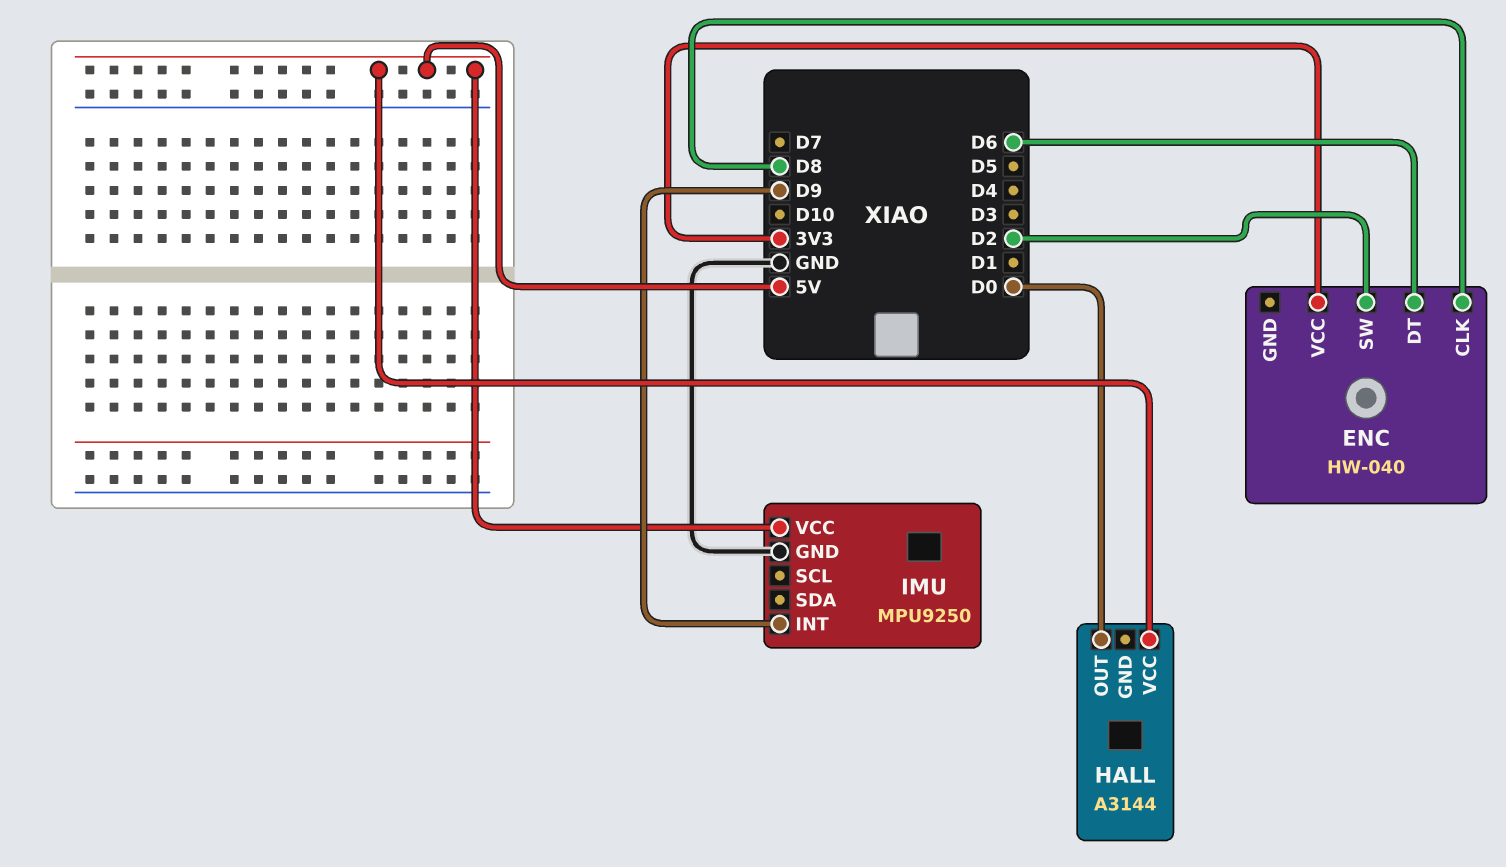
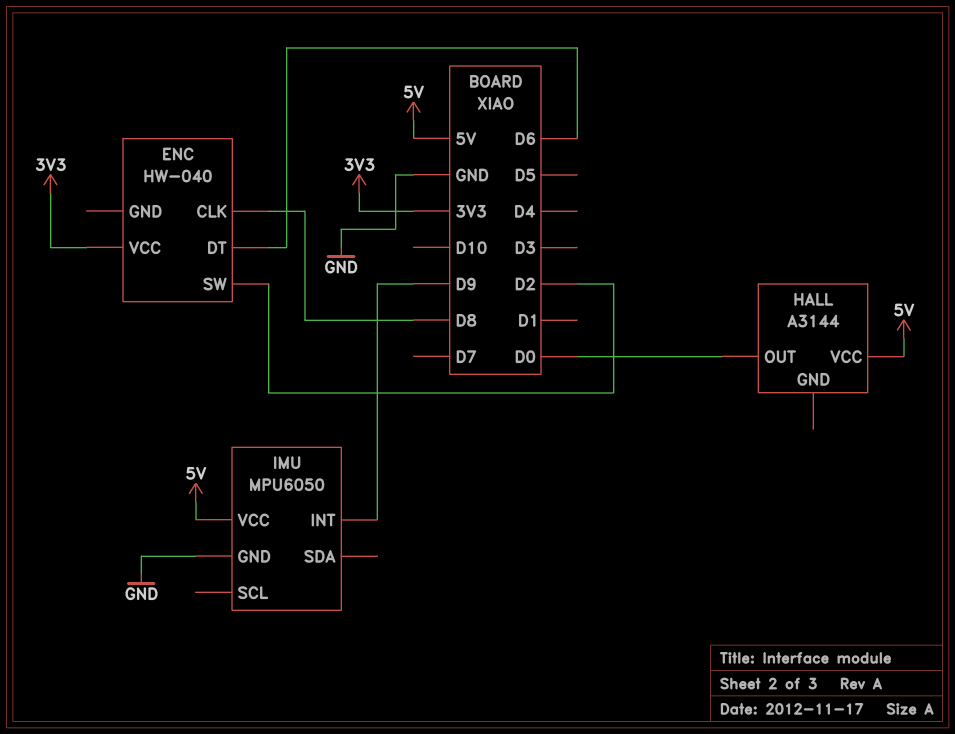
IMU: MPU9250 -> MPU6050

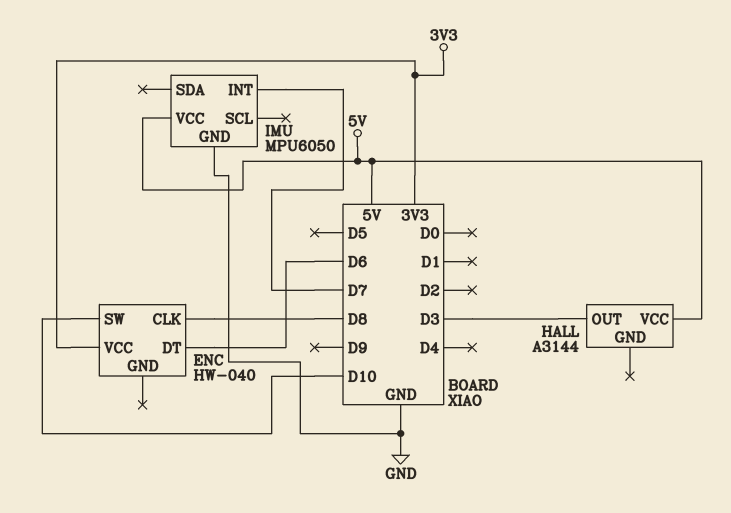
ENC pin SW: D2 -> D10
HALL pin OUT: D0 -> D3
IMU pin INT: D9 -> D7

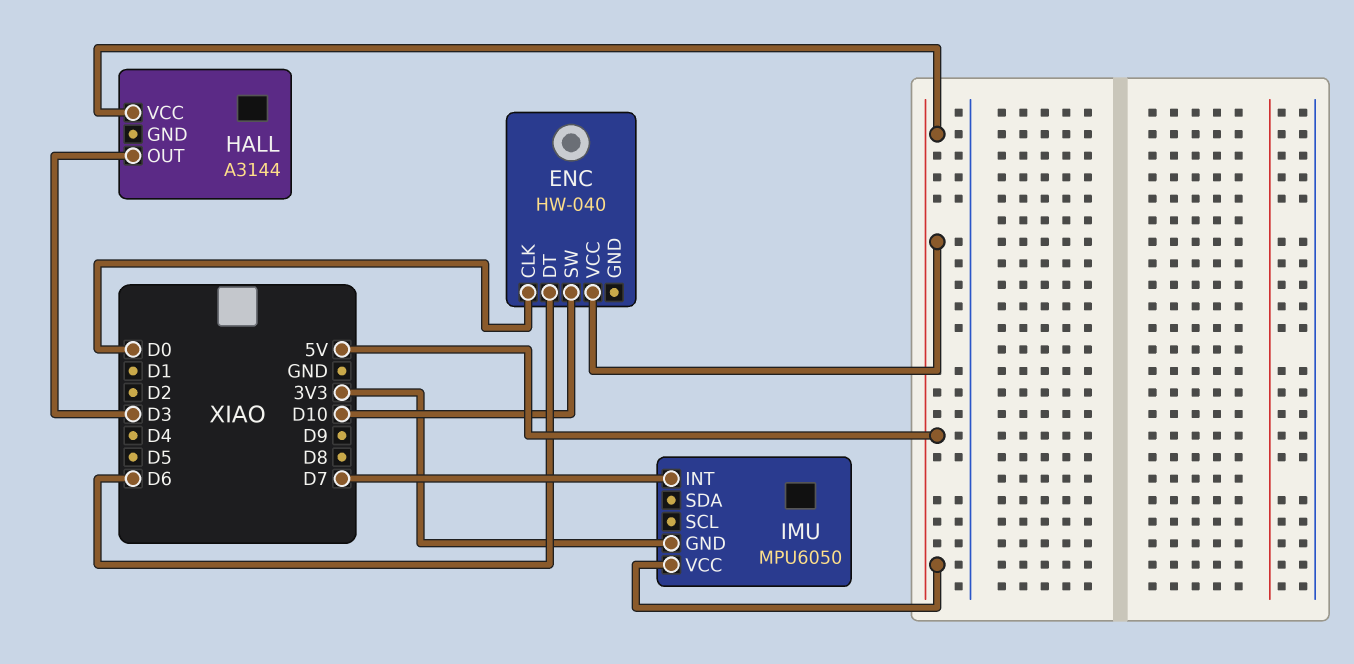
ENC pin CLK: D8 -> D0
ENC pin VCC: 3V3 -> 5V
IMU pin GND: GND -> 3V3

